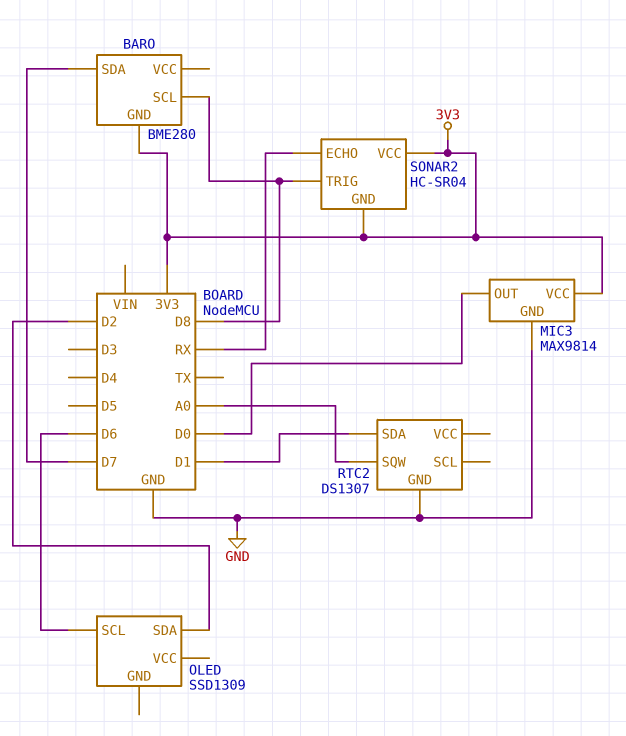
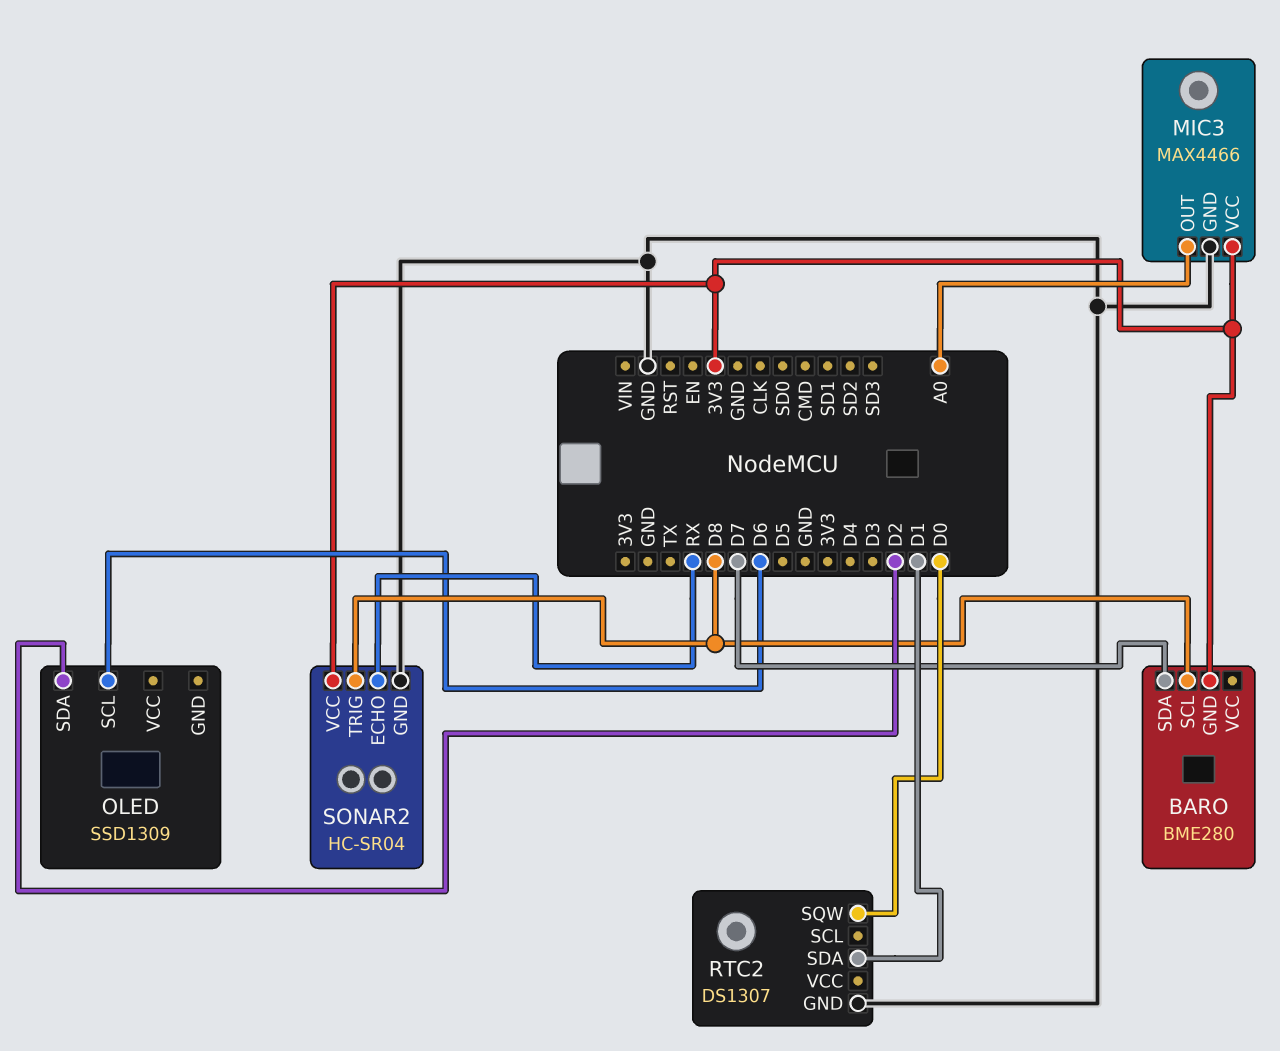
MIC3: MAX9814 -> MAX4466
MIC3 pin OUT: D0 -> A0
RTC2 pin SQW: A0 -> D0
SONAR2 pin GND: 3V3 -> GND

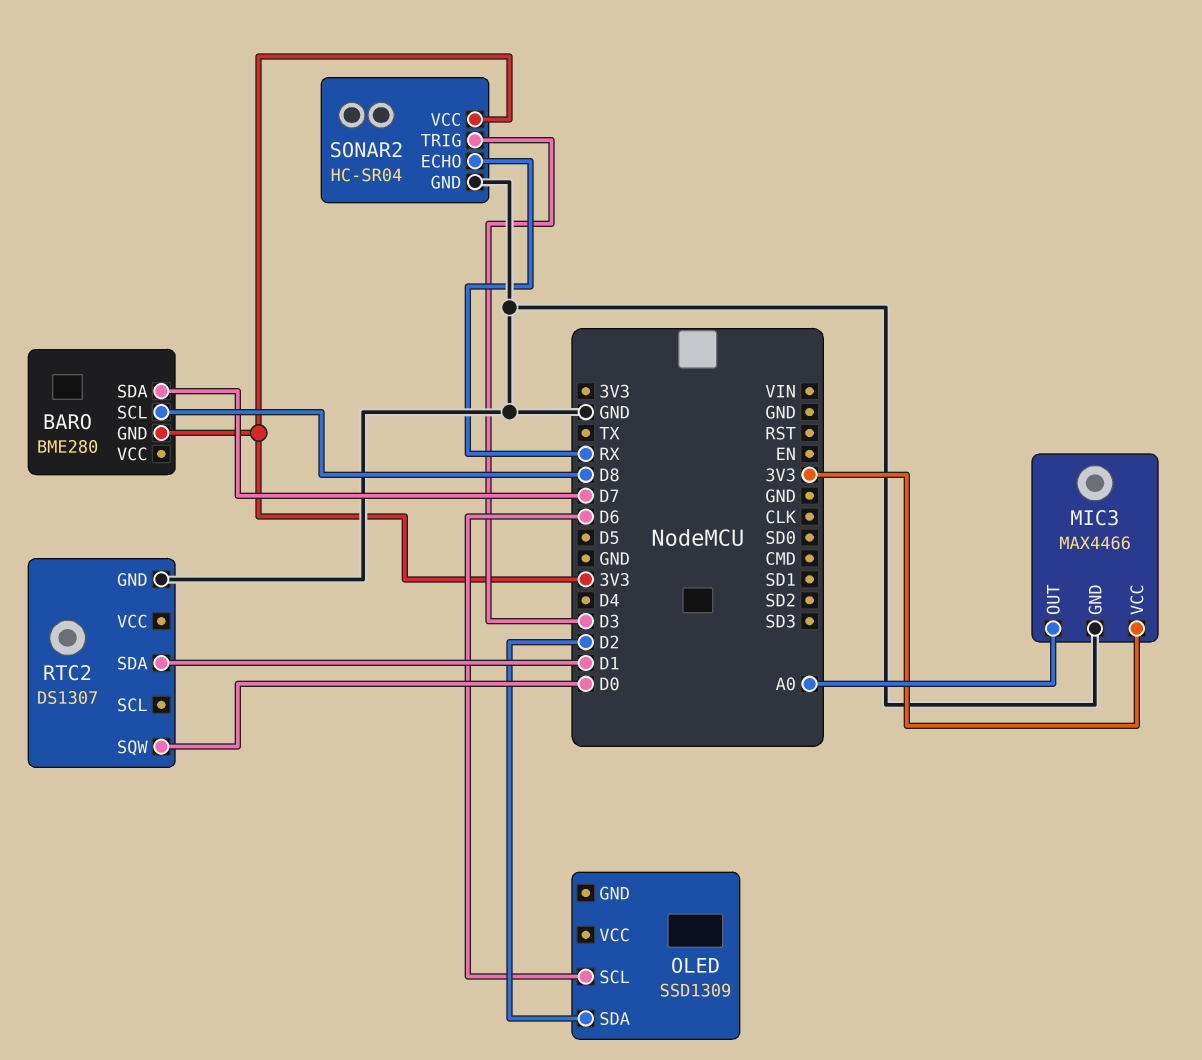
SONAR2 pin TRIG: D8 -> D3

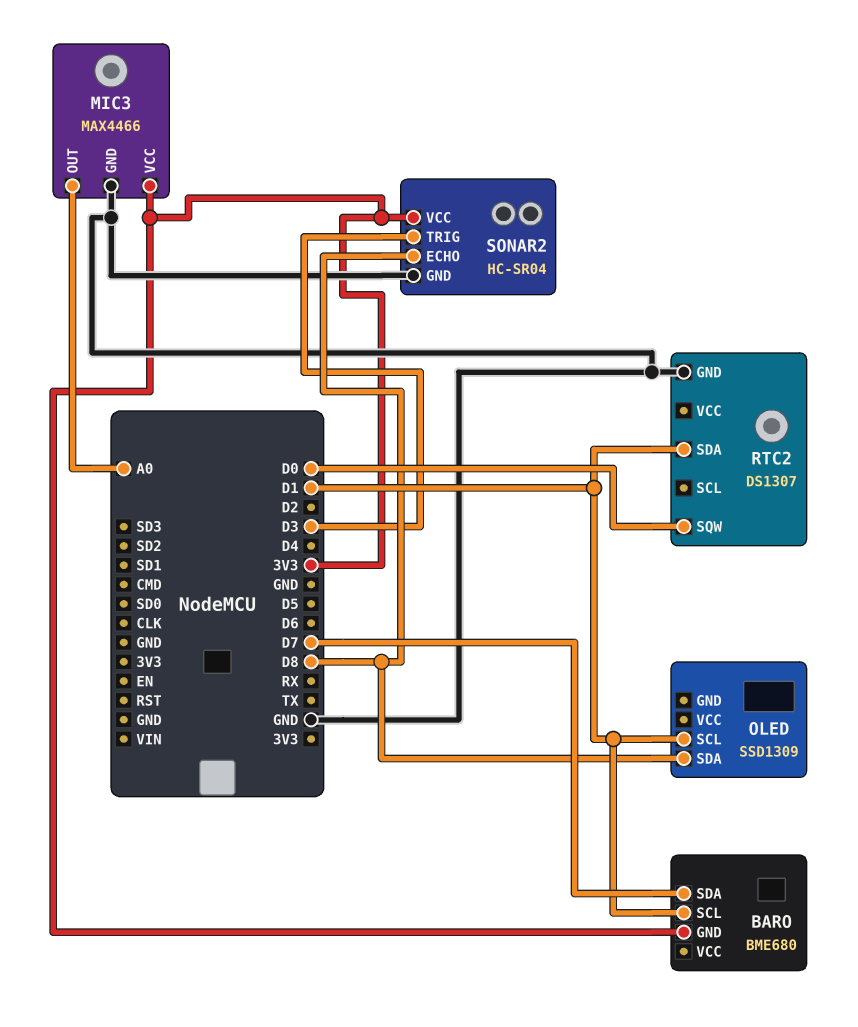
BARO: BME280 -> BME680
BARO pin SCL: D8 -> D1
OLED pin SCL: D6 -> D1
OLED pin SDA: D2 -> D8
SONAR2 pin ECHO: RX -> D8

